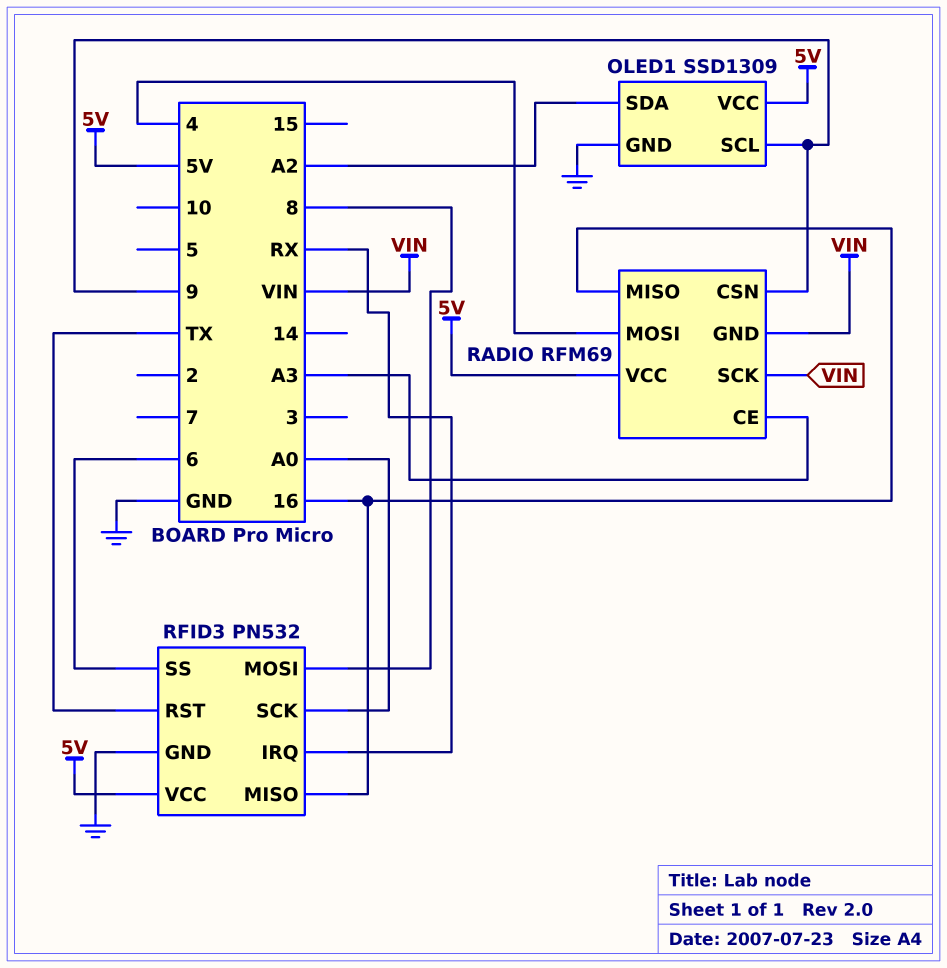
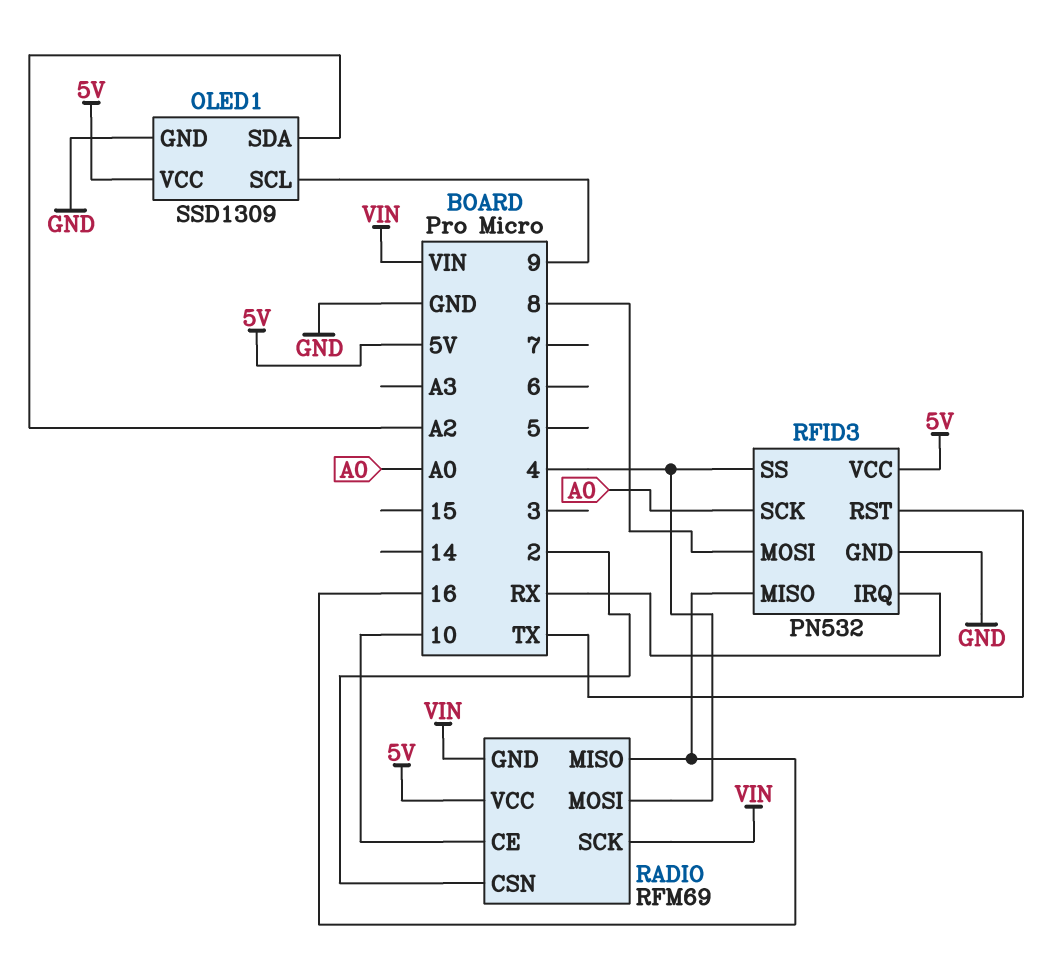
RADIO pin CE: A3 -> 10
RADIO pin CSN: 9 -> 2
RFID3 pin SS: 6 -> 4

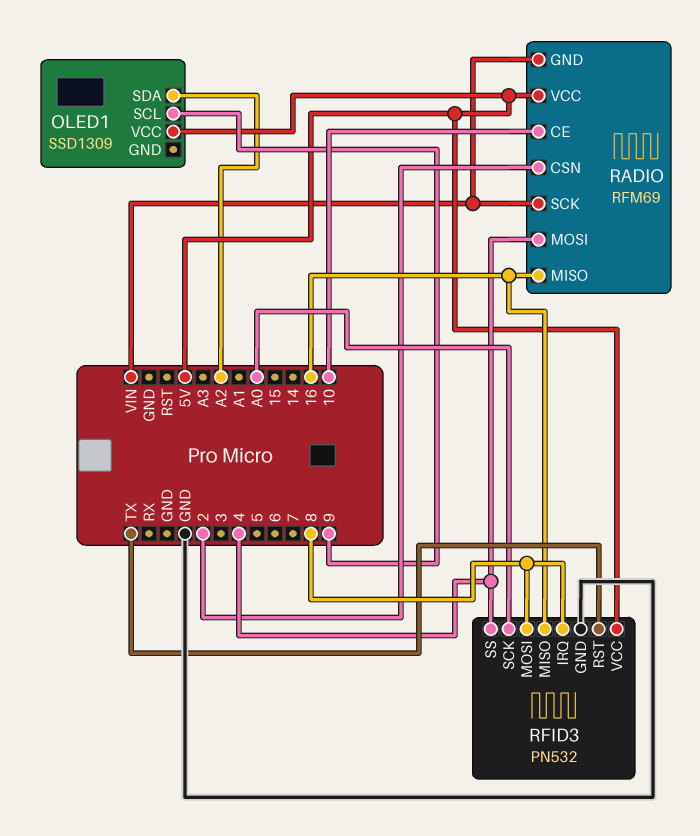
OLED1 pin GND: GND -> none
RFID3 pin IRQ: RX -> 8

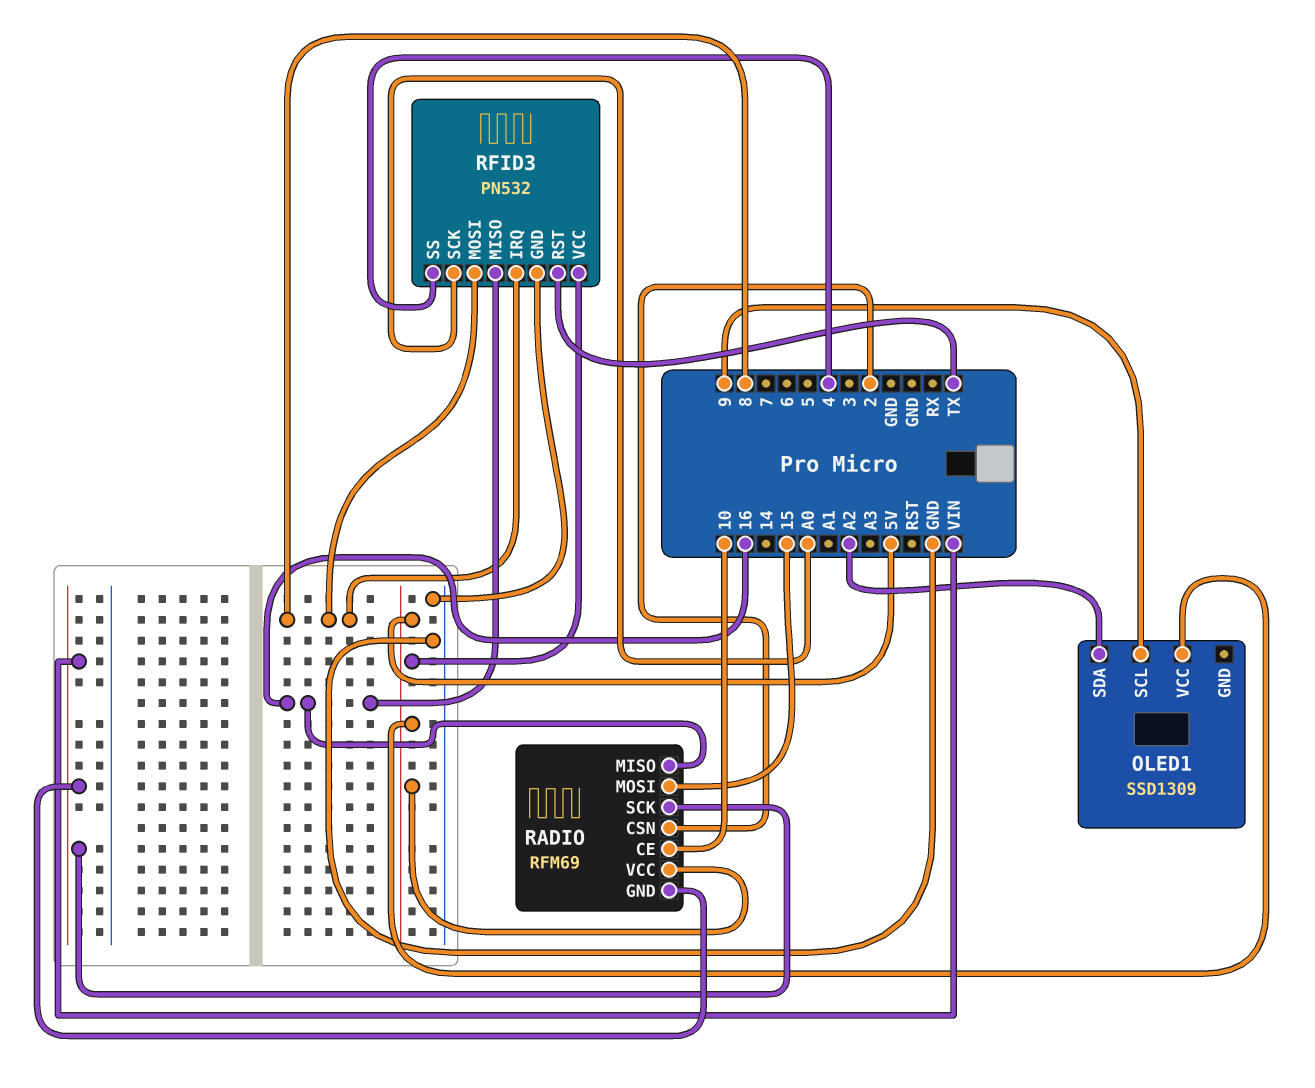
RADIO pin MOSI: 4 -> 15

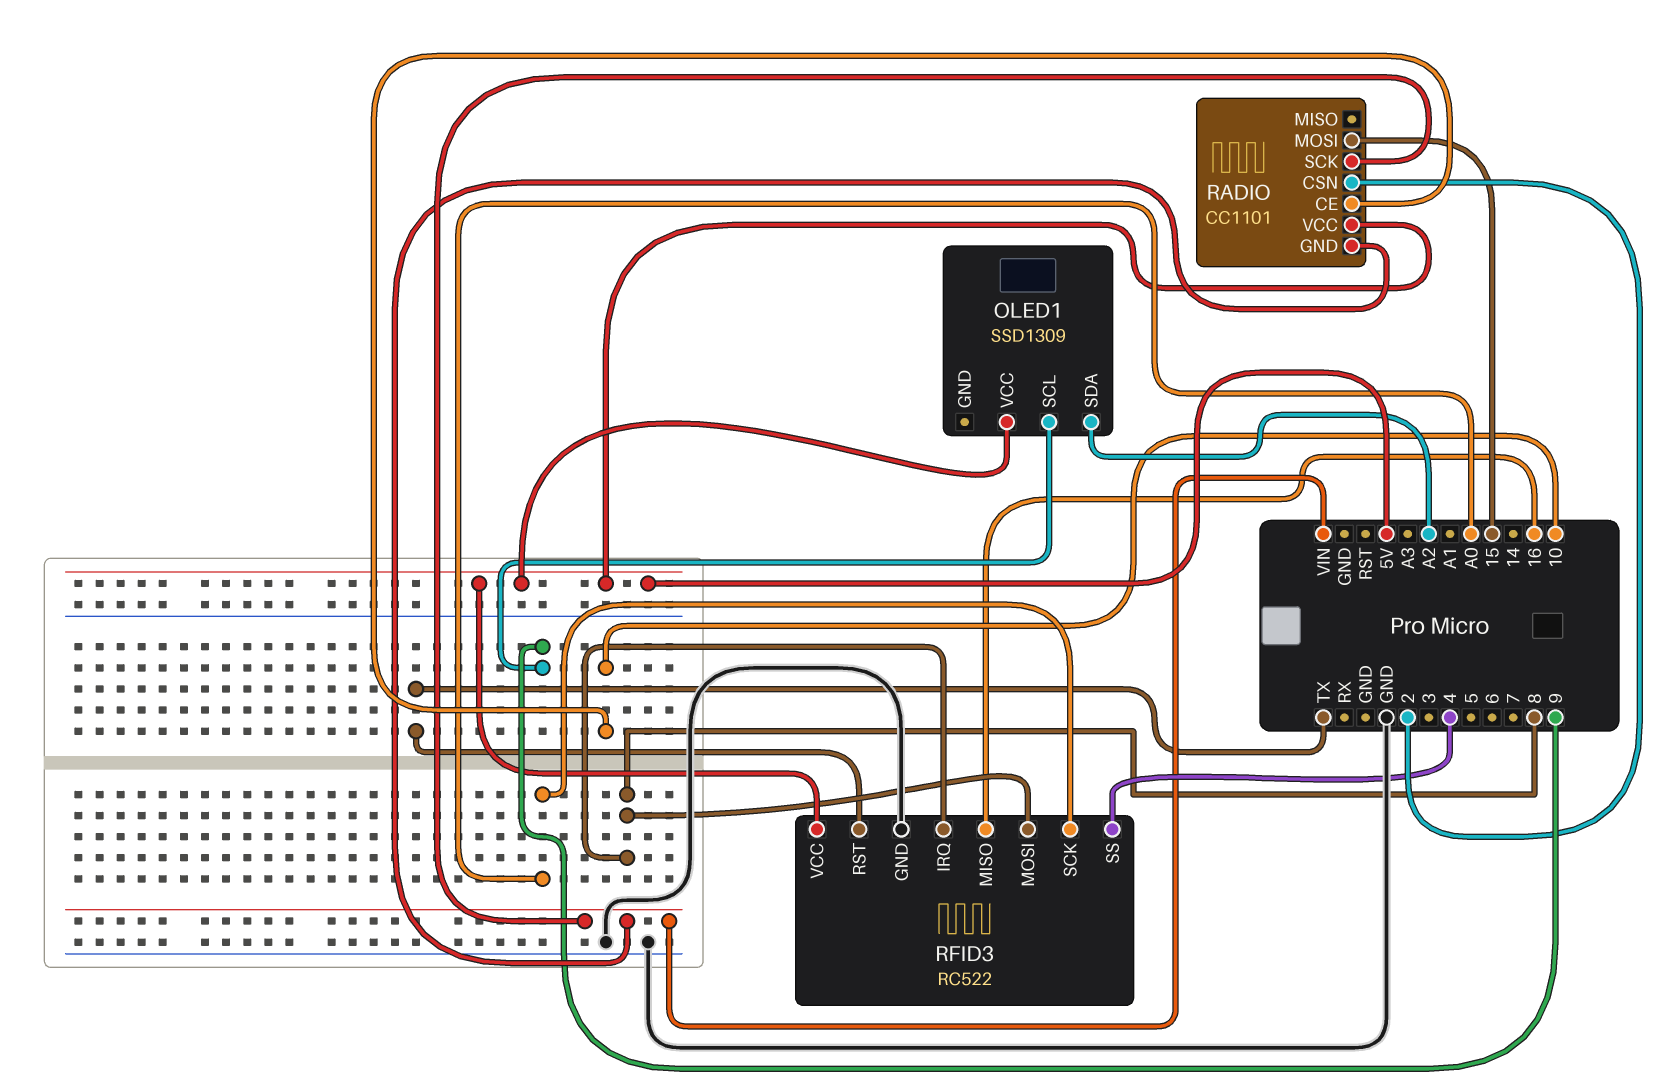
RADIO: RFM69 -> CC1101
RADIO pin MISO: 16 -> none
RFID3: PN532 -> RC522

